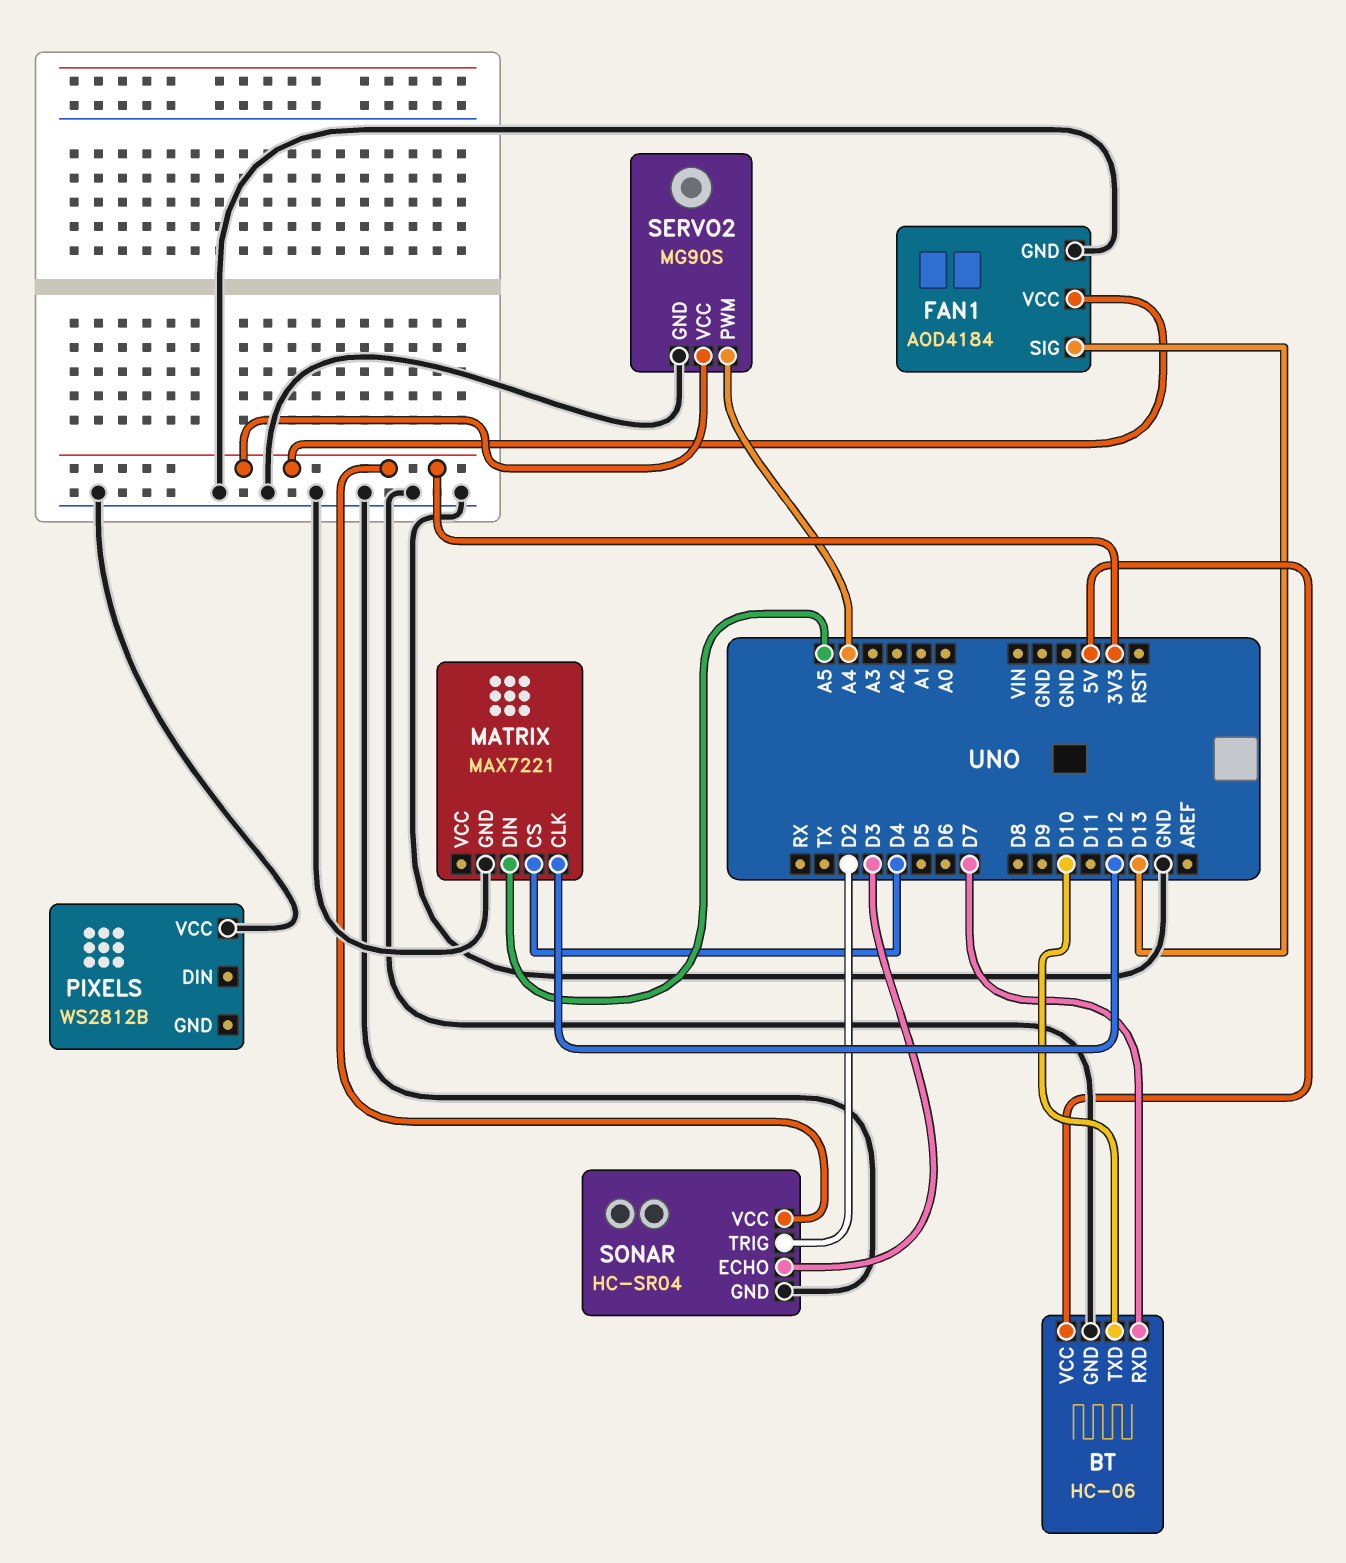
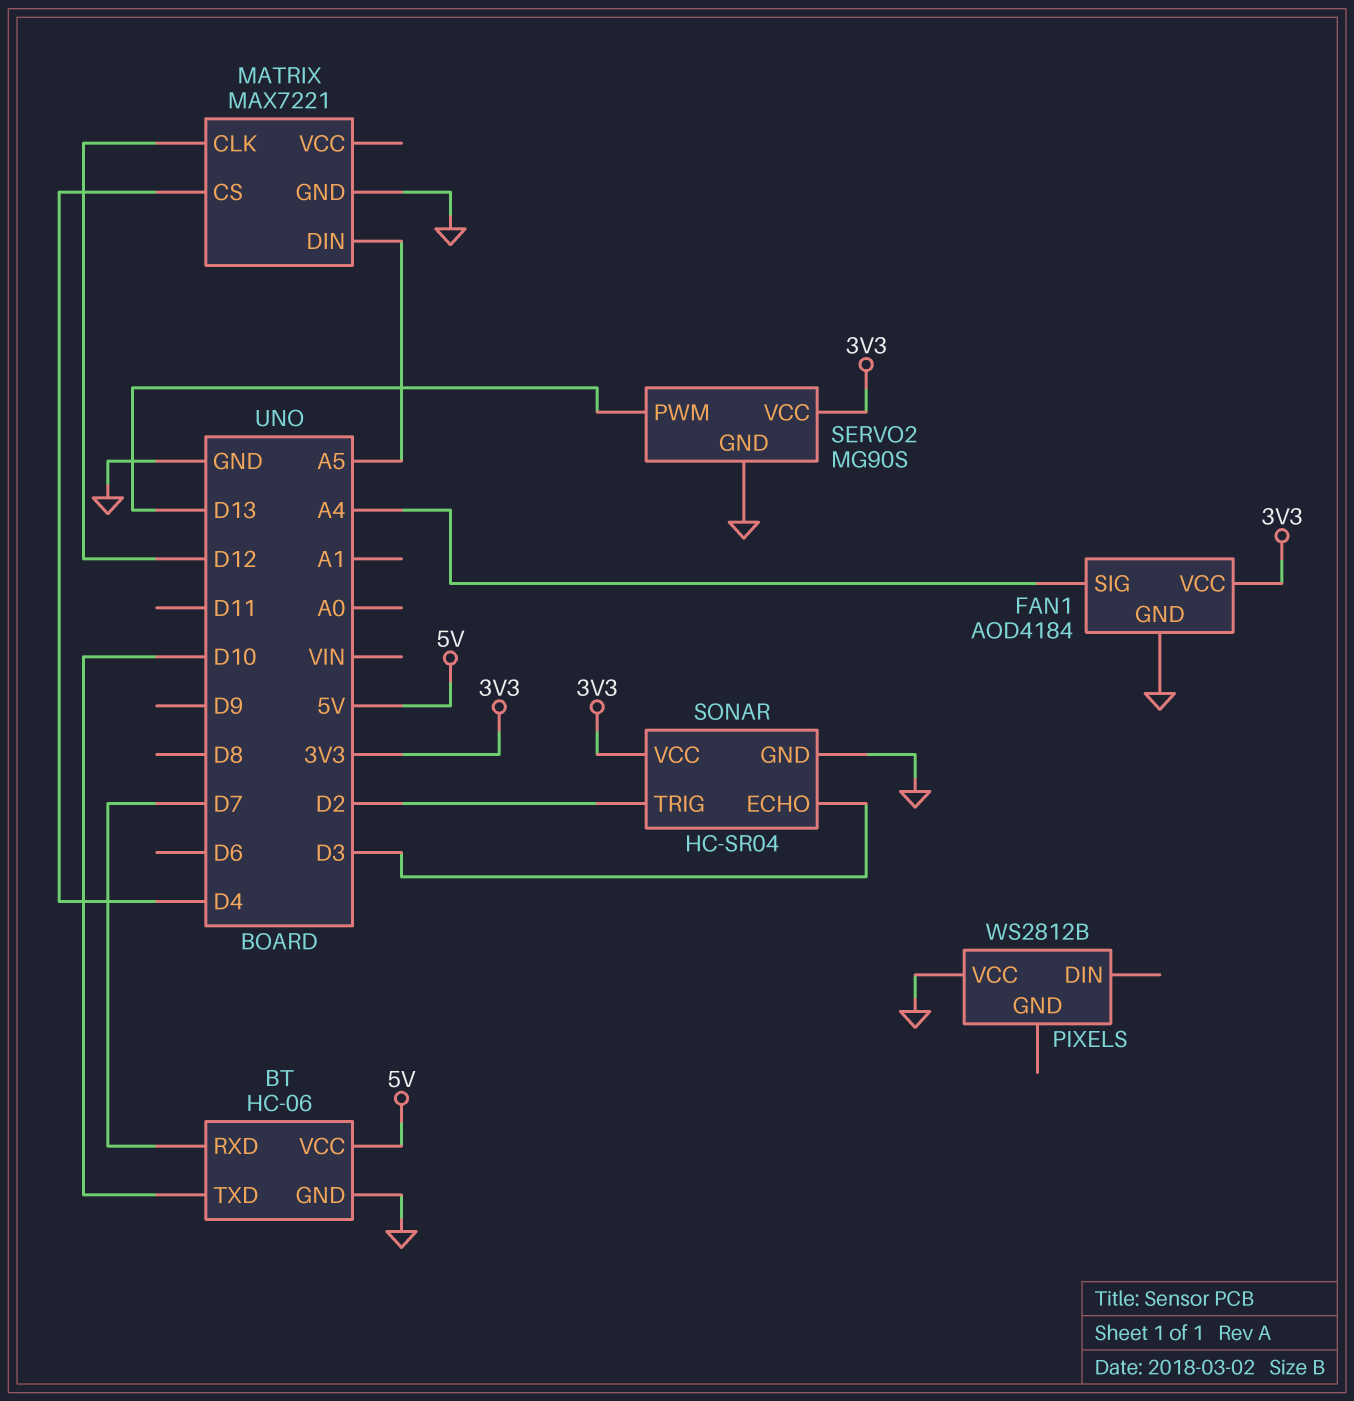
FAN1 pin SIG: D13 -> A4
SERVO2 pin PWM: A4 -> D13

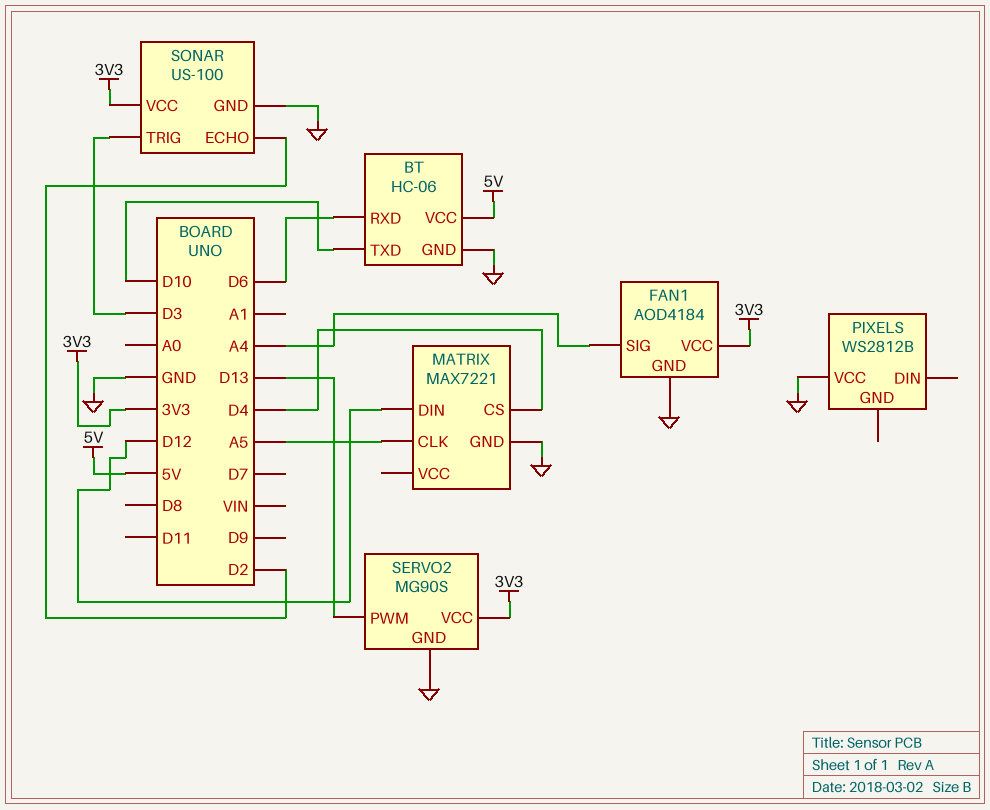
BT pin RXD: D7 -> D6
MATRIX pin CLK: D12 -> A5
MATRIX pin DIN: A5 -> D12
SONAR: HC-SR04 -> US-100
SONAR pin ECHO: D3 -> D2
SONAR pin TRIG: D2 -> D3

